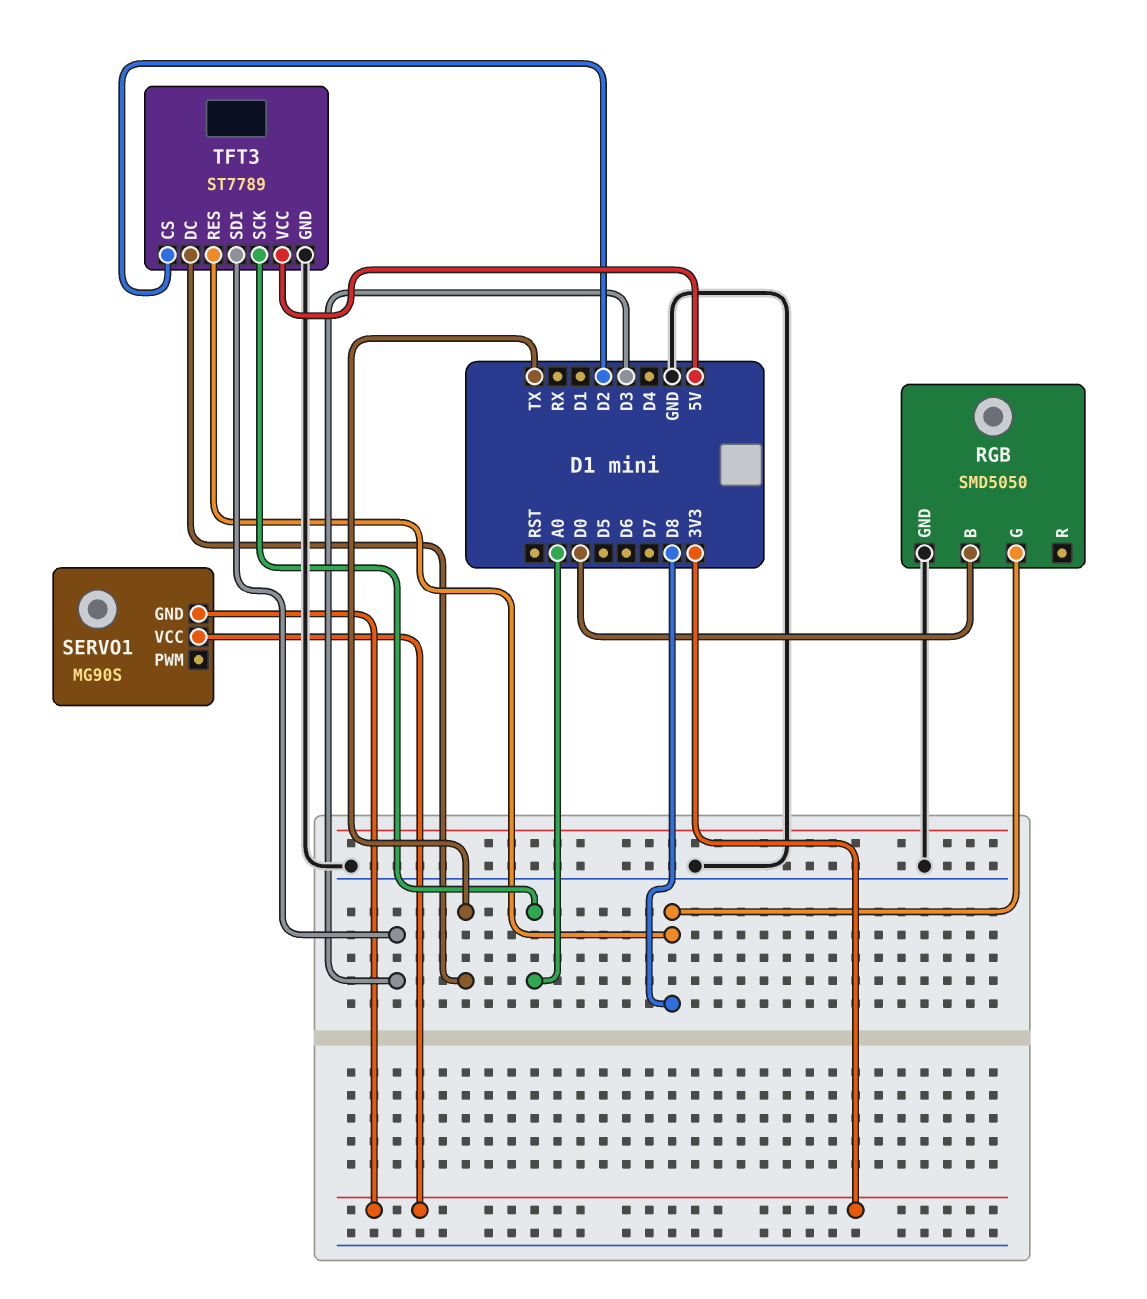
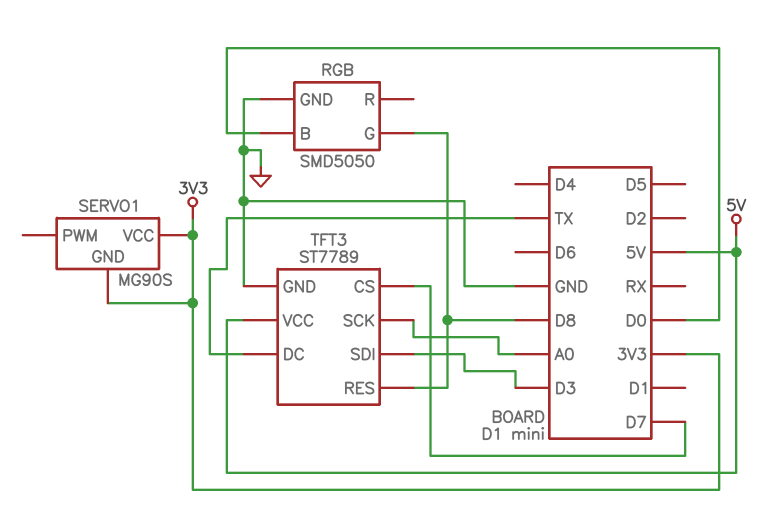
TFT3 pin CS: D2 -> D7

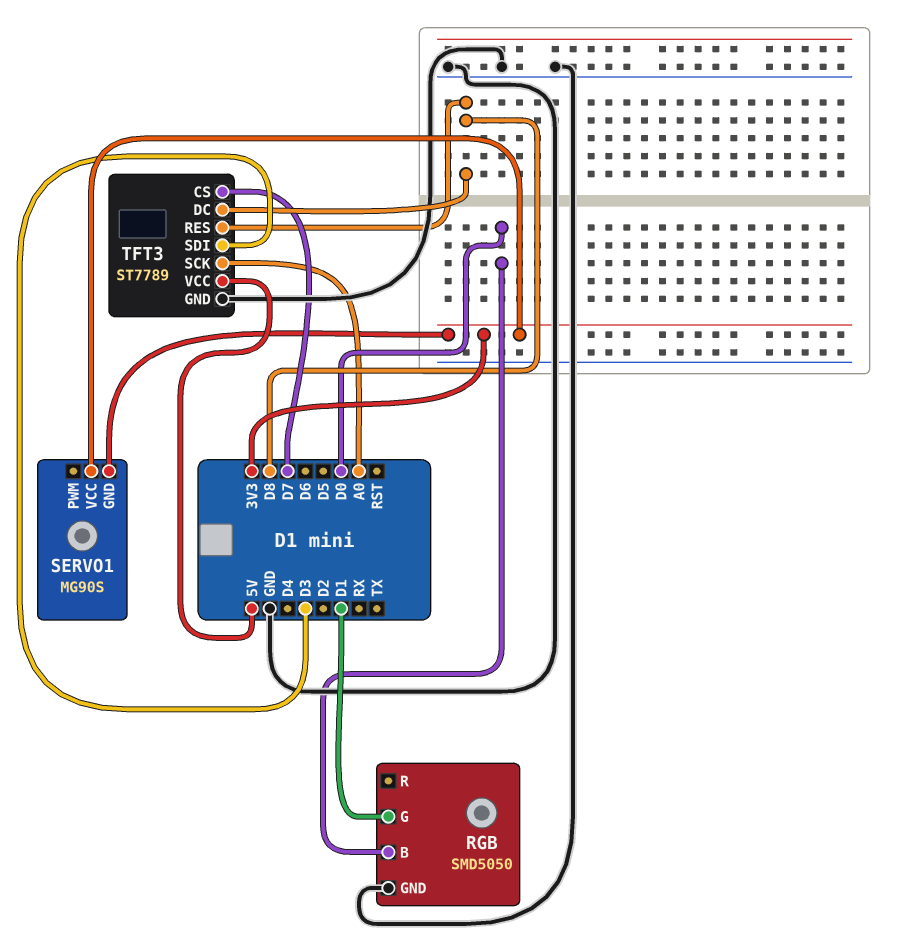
RGB pin G: D8 -> D1
TFT3 pin DC: TX -> D8

